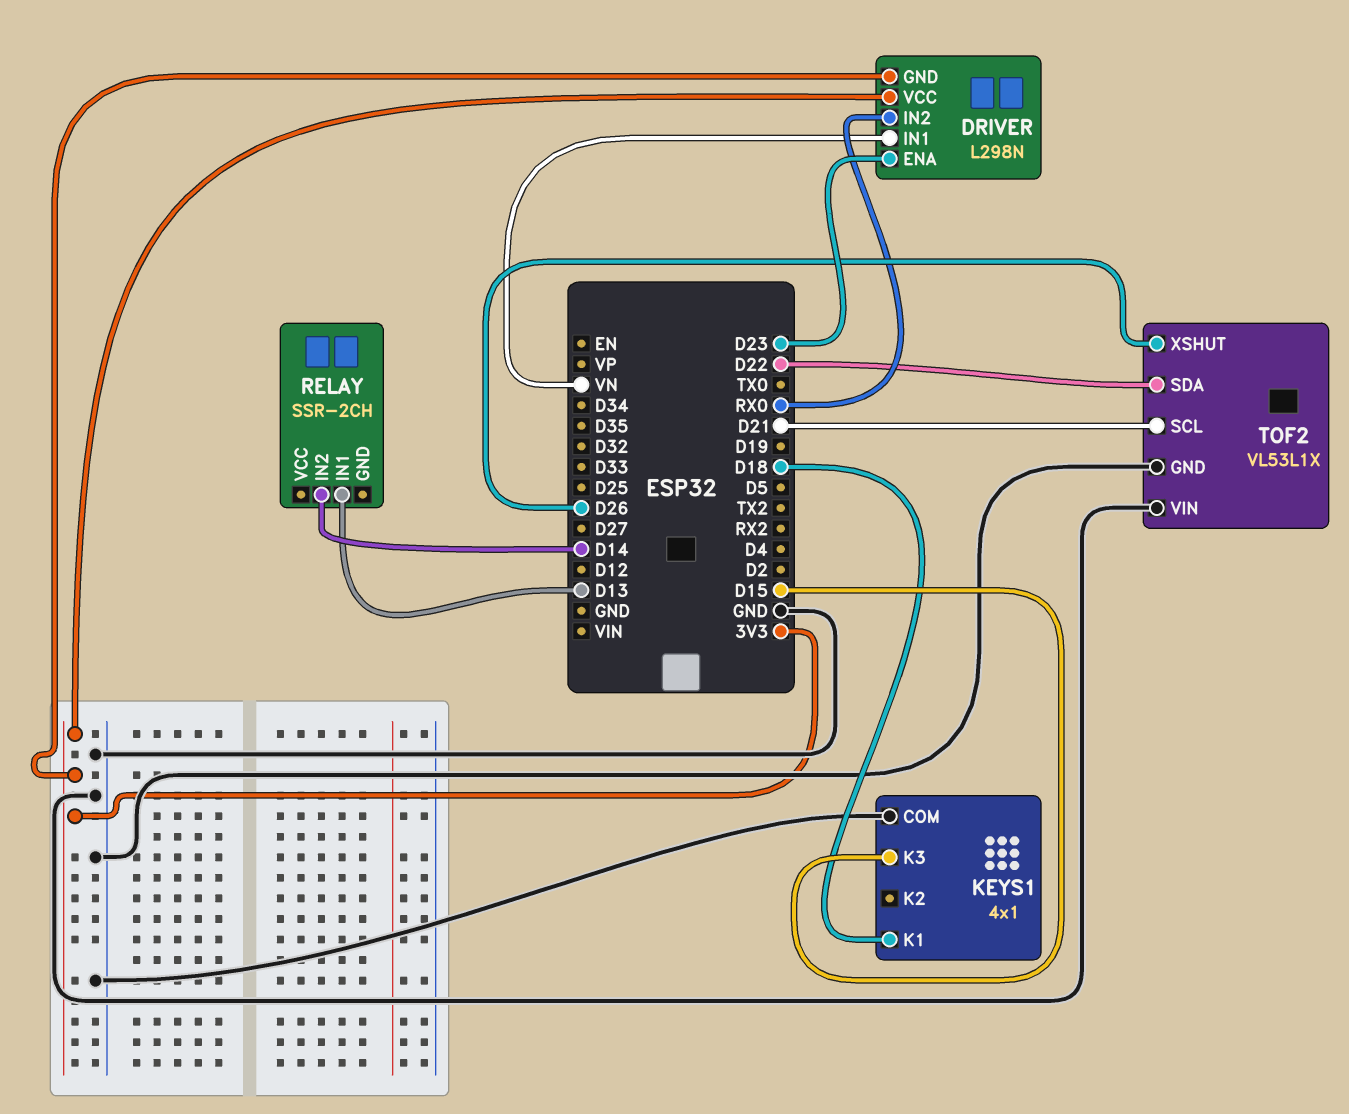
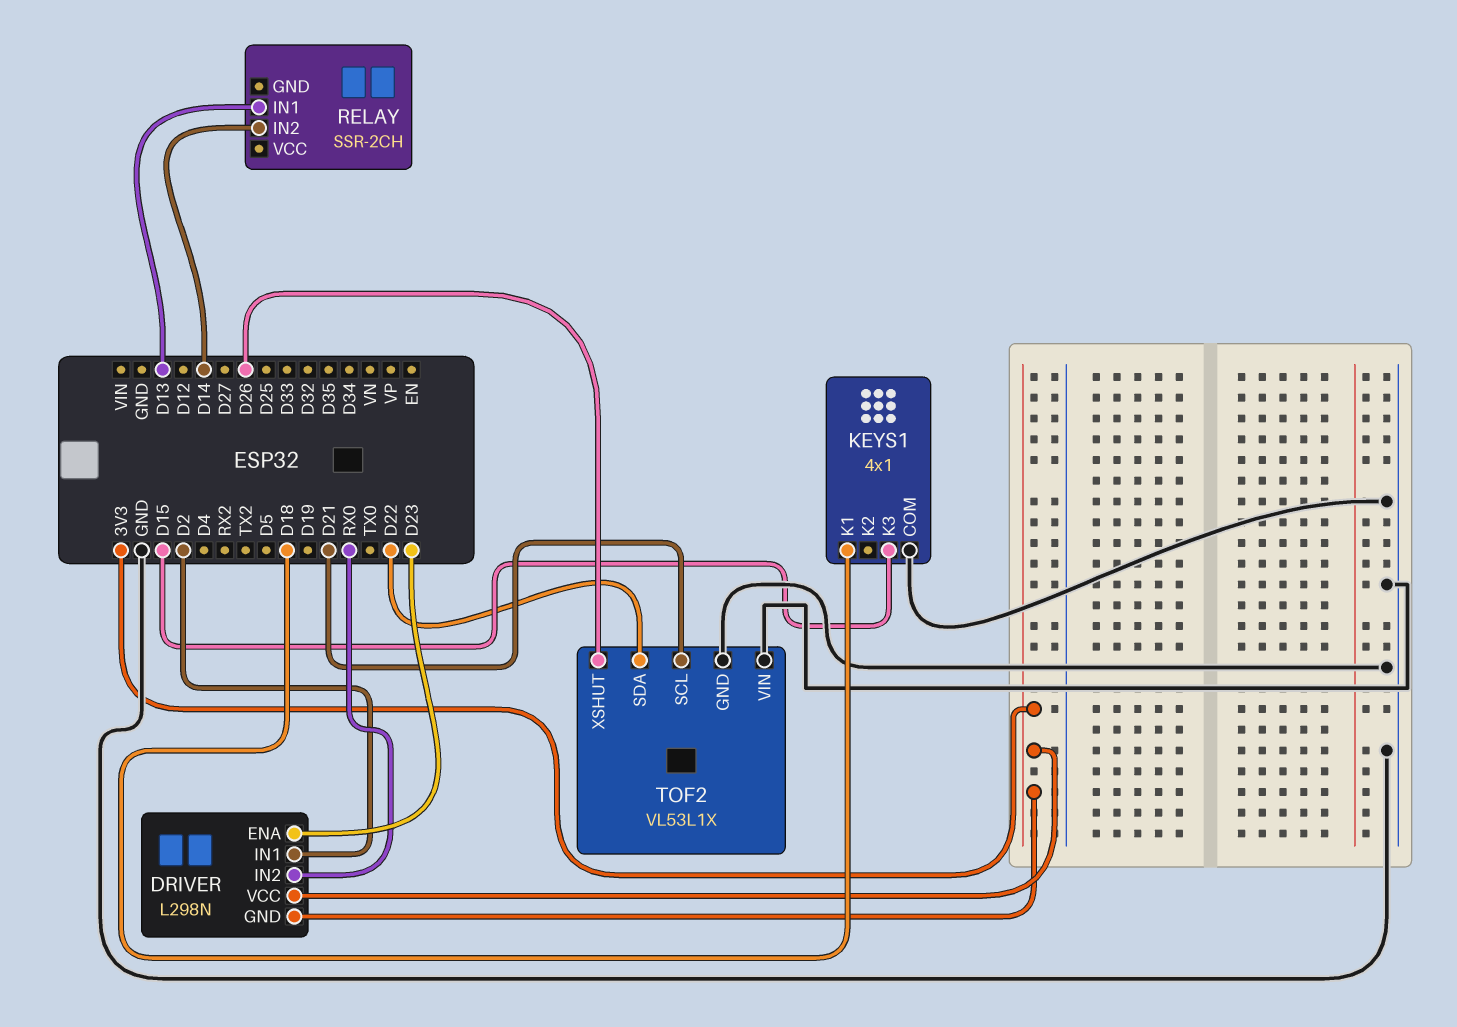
DRIVER pin IN1: VN -> D2

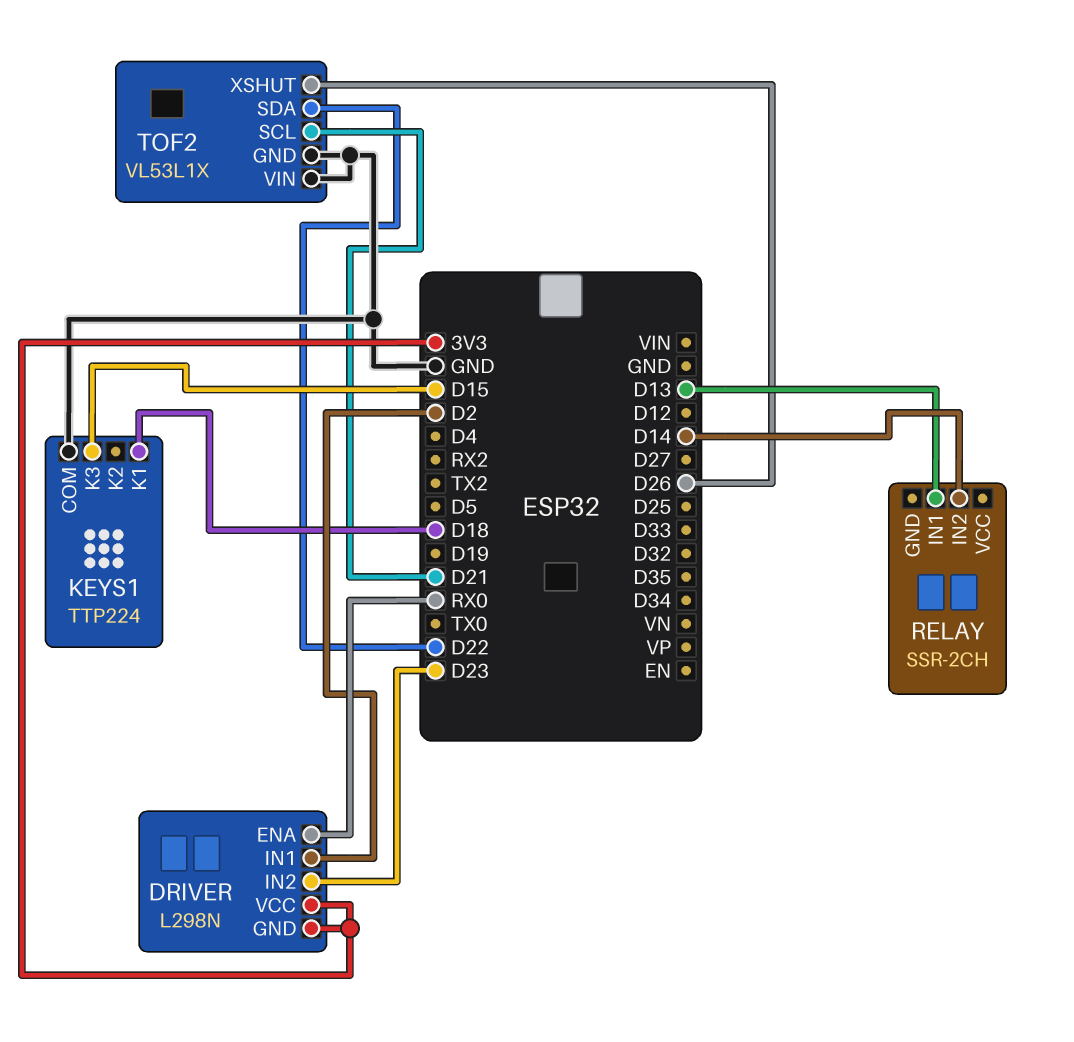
DRIVER pin ENA: D23 -> RX0
DRIVER pin IN2: RX0 -> D23
KEYS1: 4x1 -> TTP224

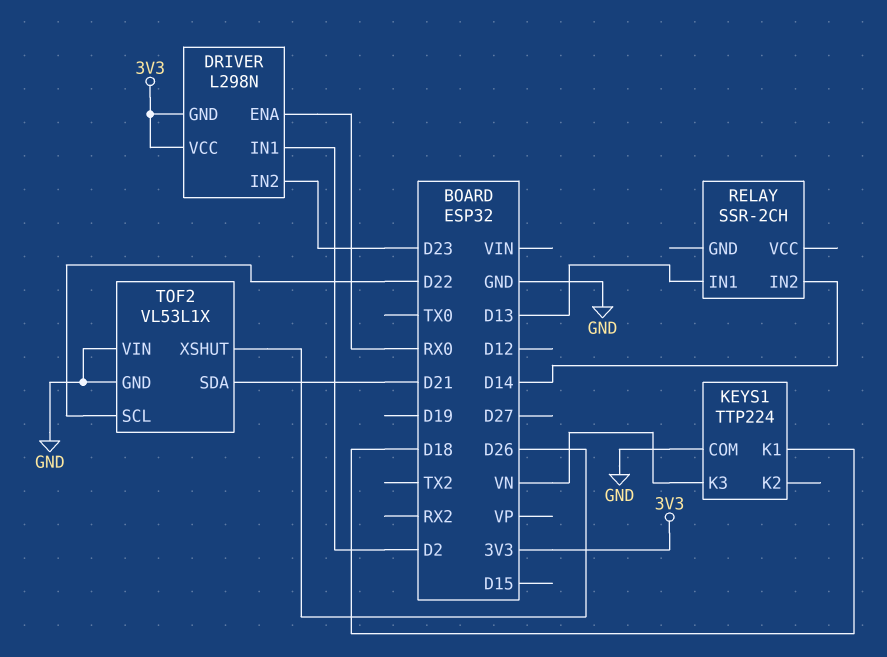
KEYS1 pin K3: D15 -> VN
TOF2 pin SCL: D21 -> D22
TOF2 pin SDA: D22 -> D21

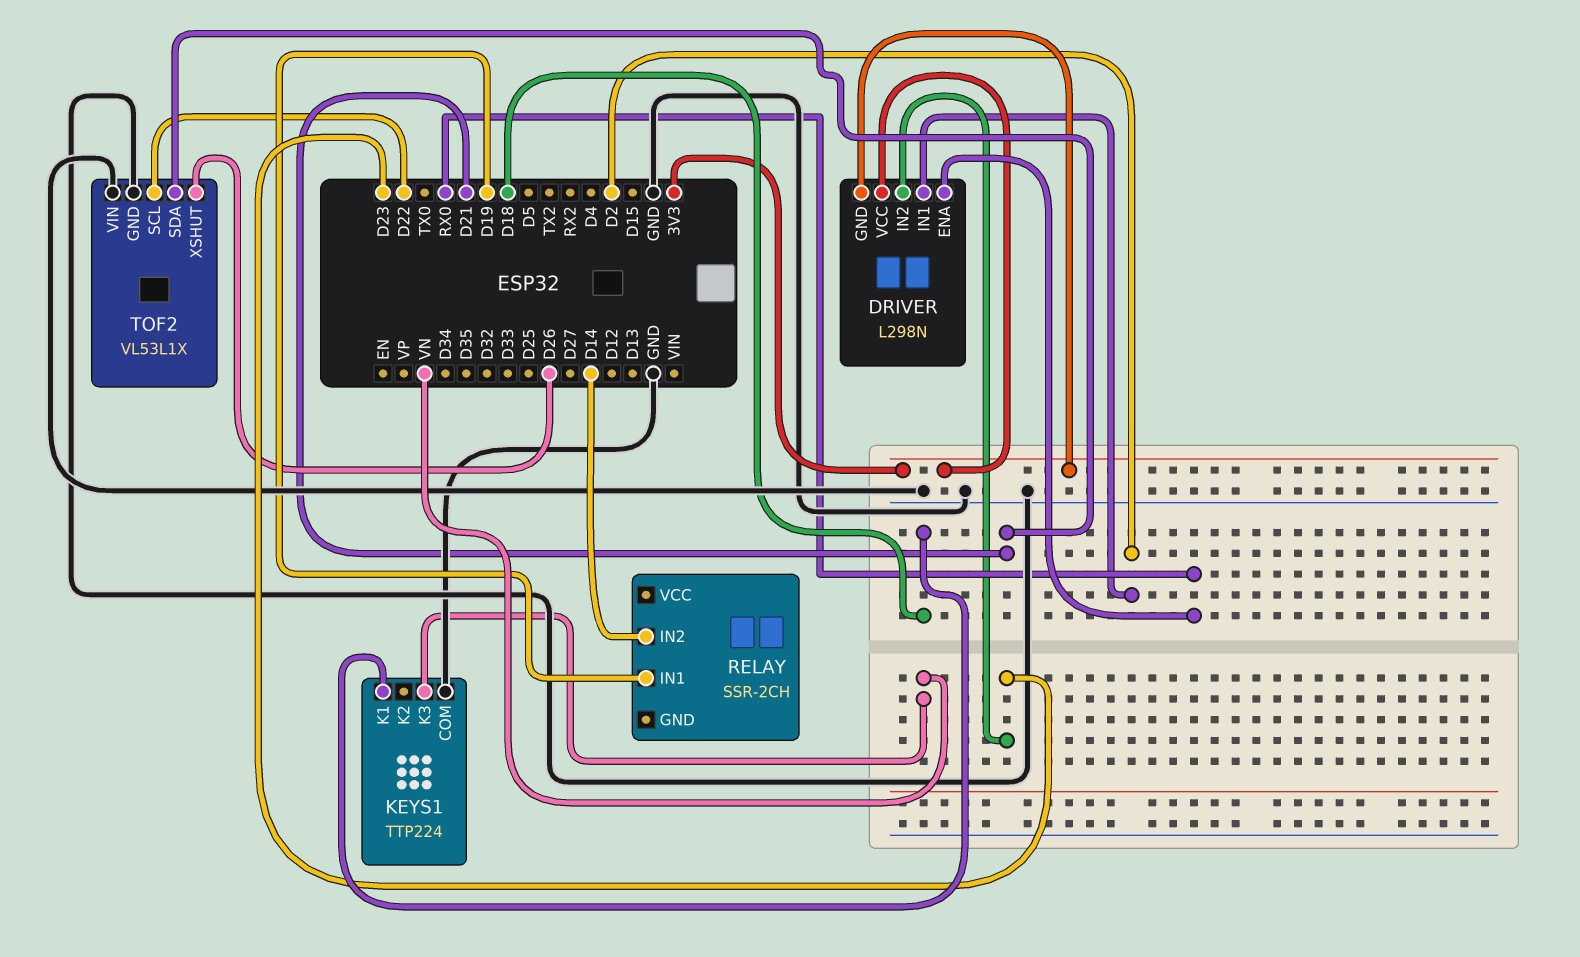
RELAY pin IN1: D13 -> D19

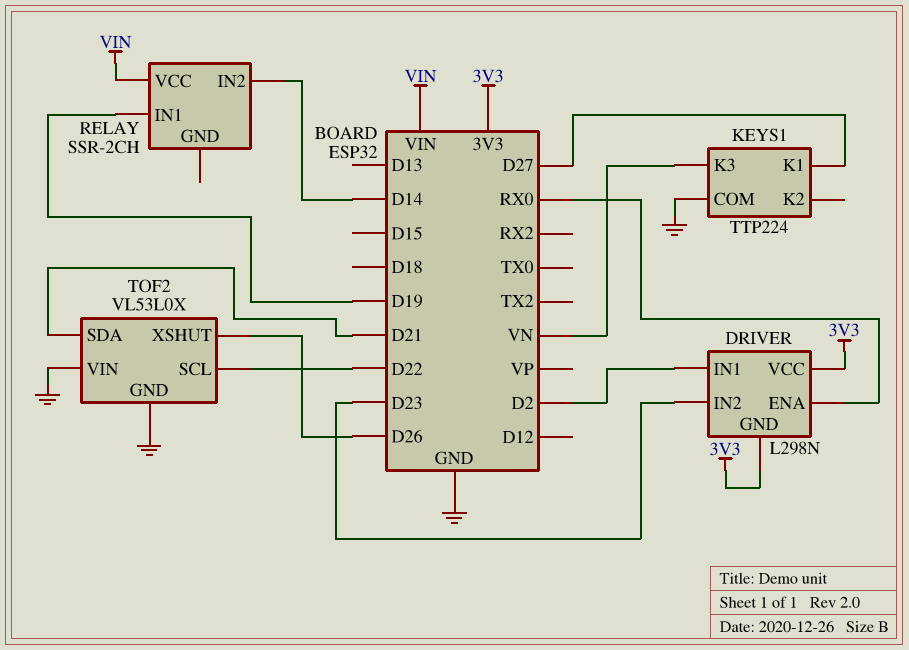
KEYS1 pin K1: D18 -> D27
RELAY pin VCC: none -> VIN
TOF2: VL53L1X -> VL53L0X

